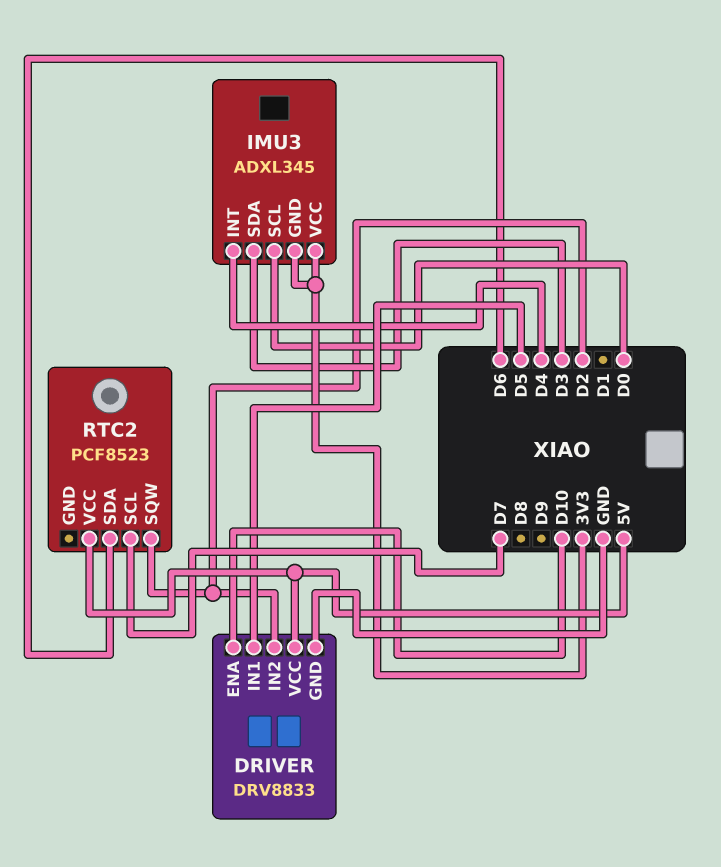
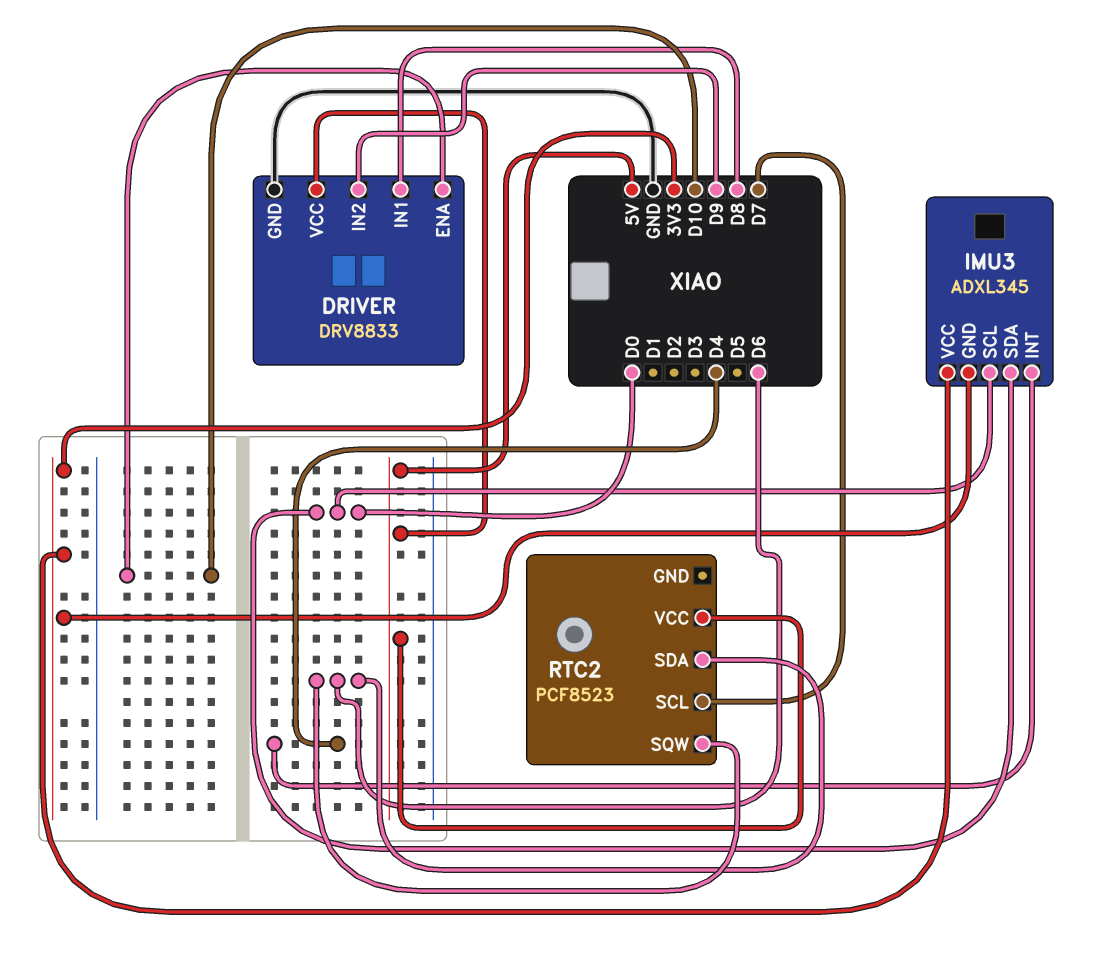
DRIVER pin IN1: D5 -> D8
DRIVER pin IN2: D2 -> D9
IMU3 pin SDA: D3 -> D0
RTC2 pin SQW: D2 -> D6

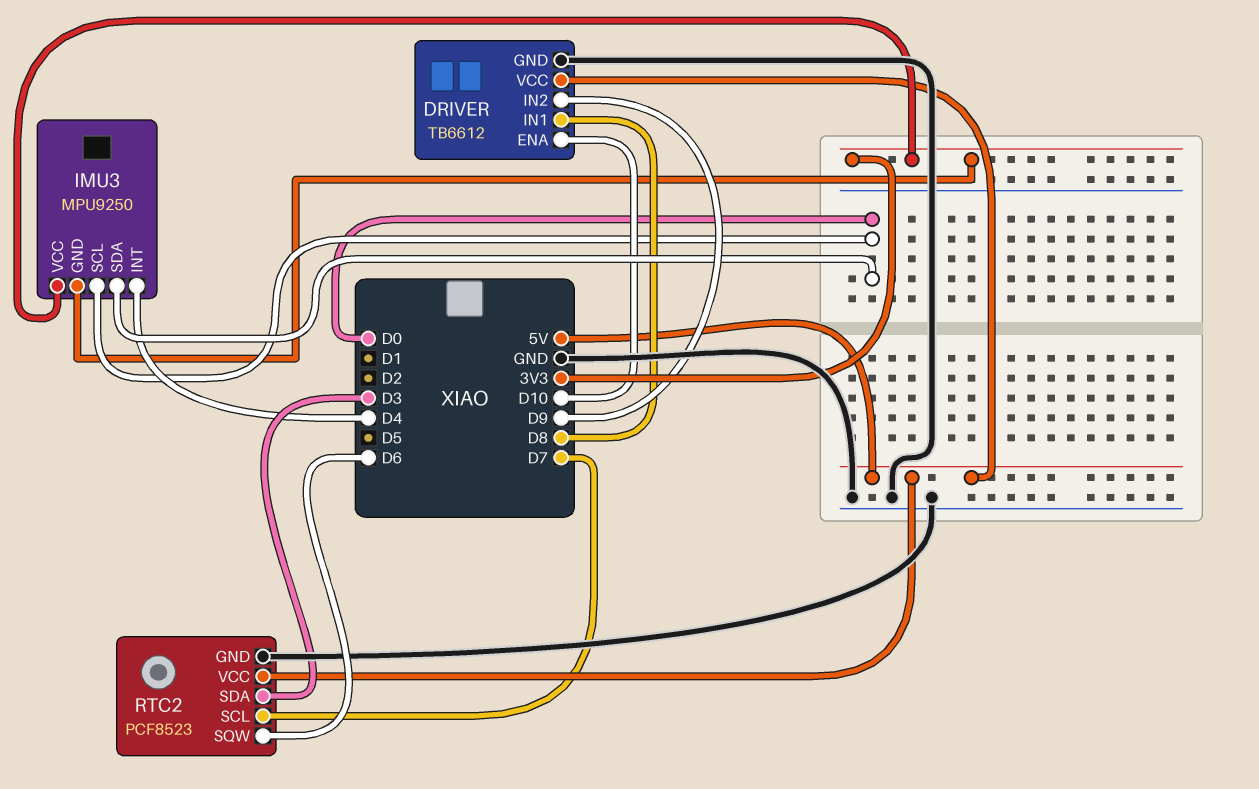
DRIVER: DRV8833 -> TB6612
IMU3: ADXL345 -> MPU9250
RTC2 pin GND: none -> GND
RTC2 pin SDA: D6 -> D3

